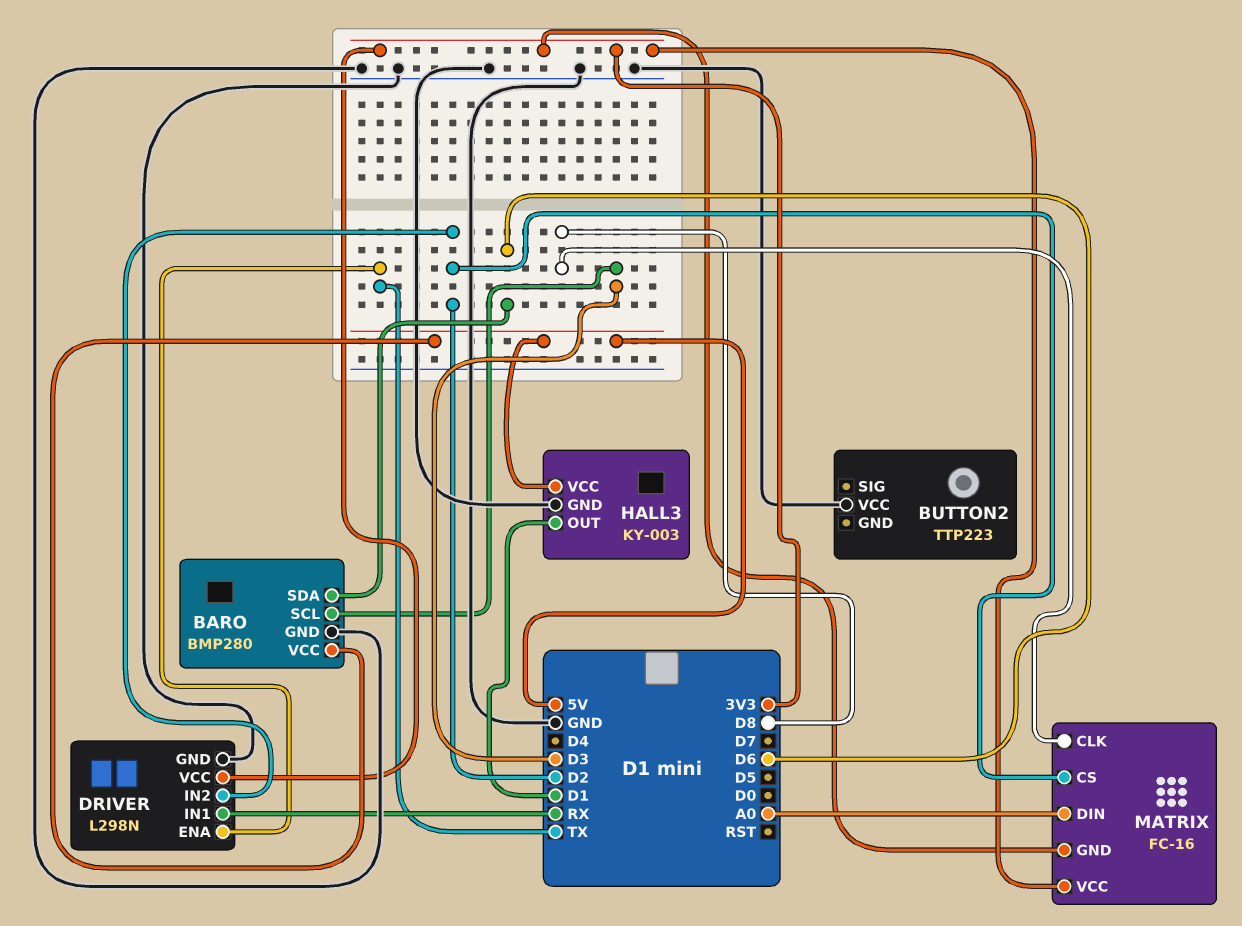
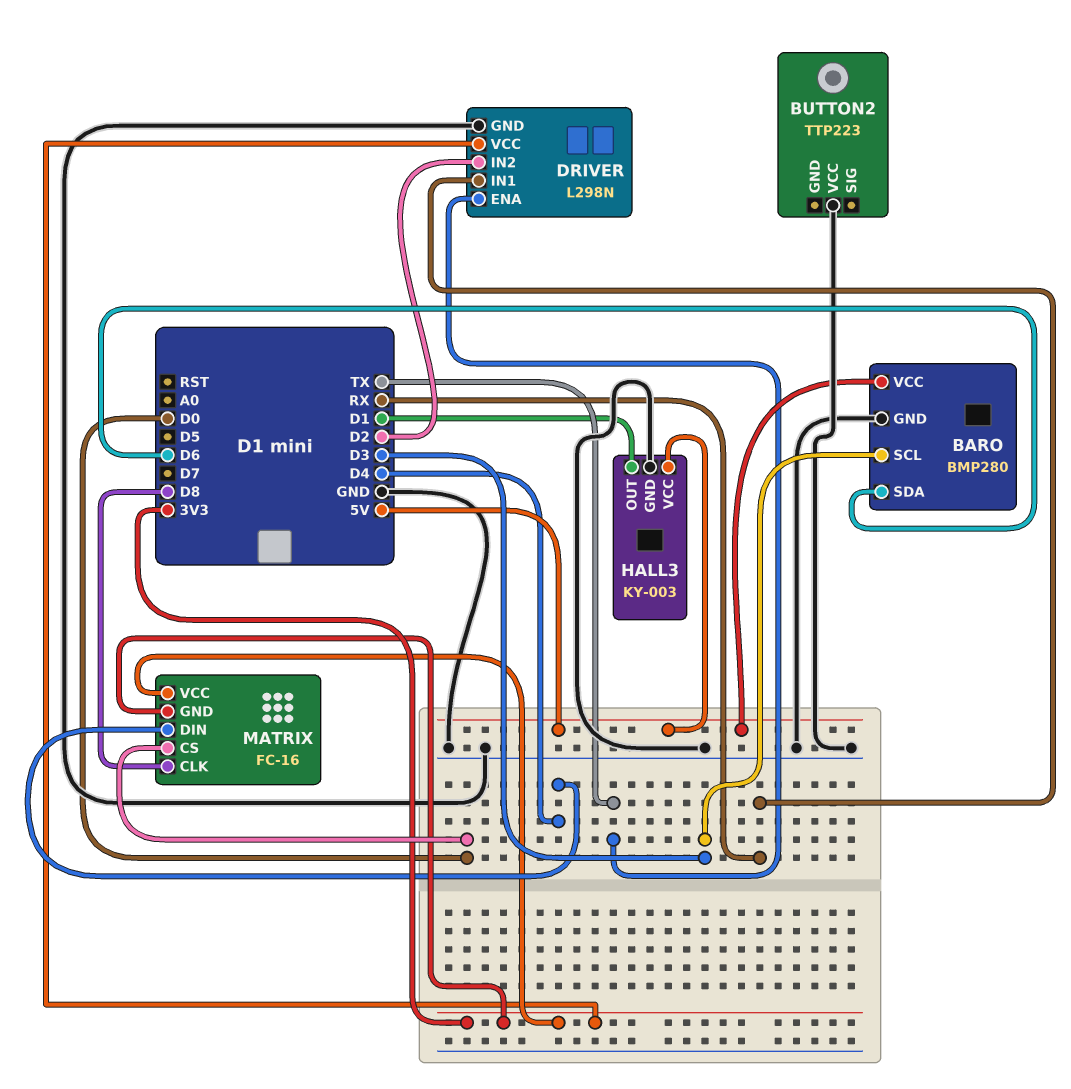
MATRIX pin CS: D2 -> D0
MATRIX pin DIN: A0 -> D4

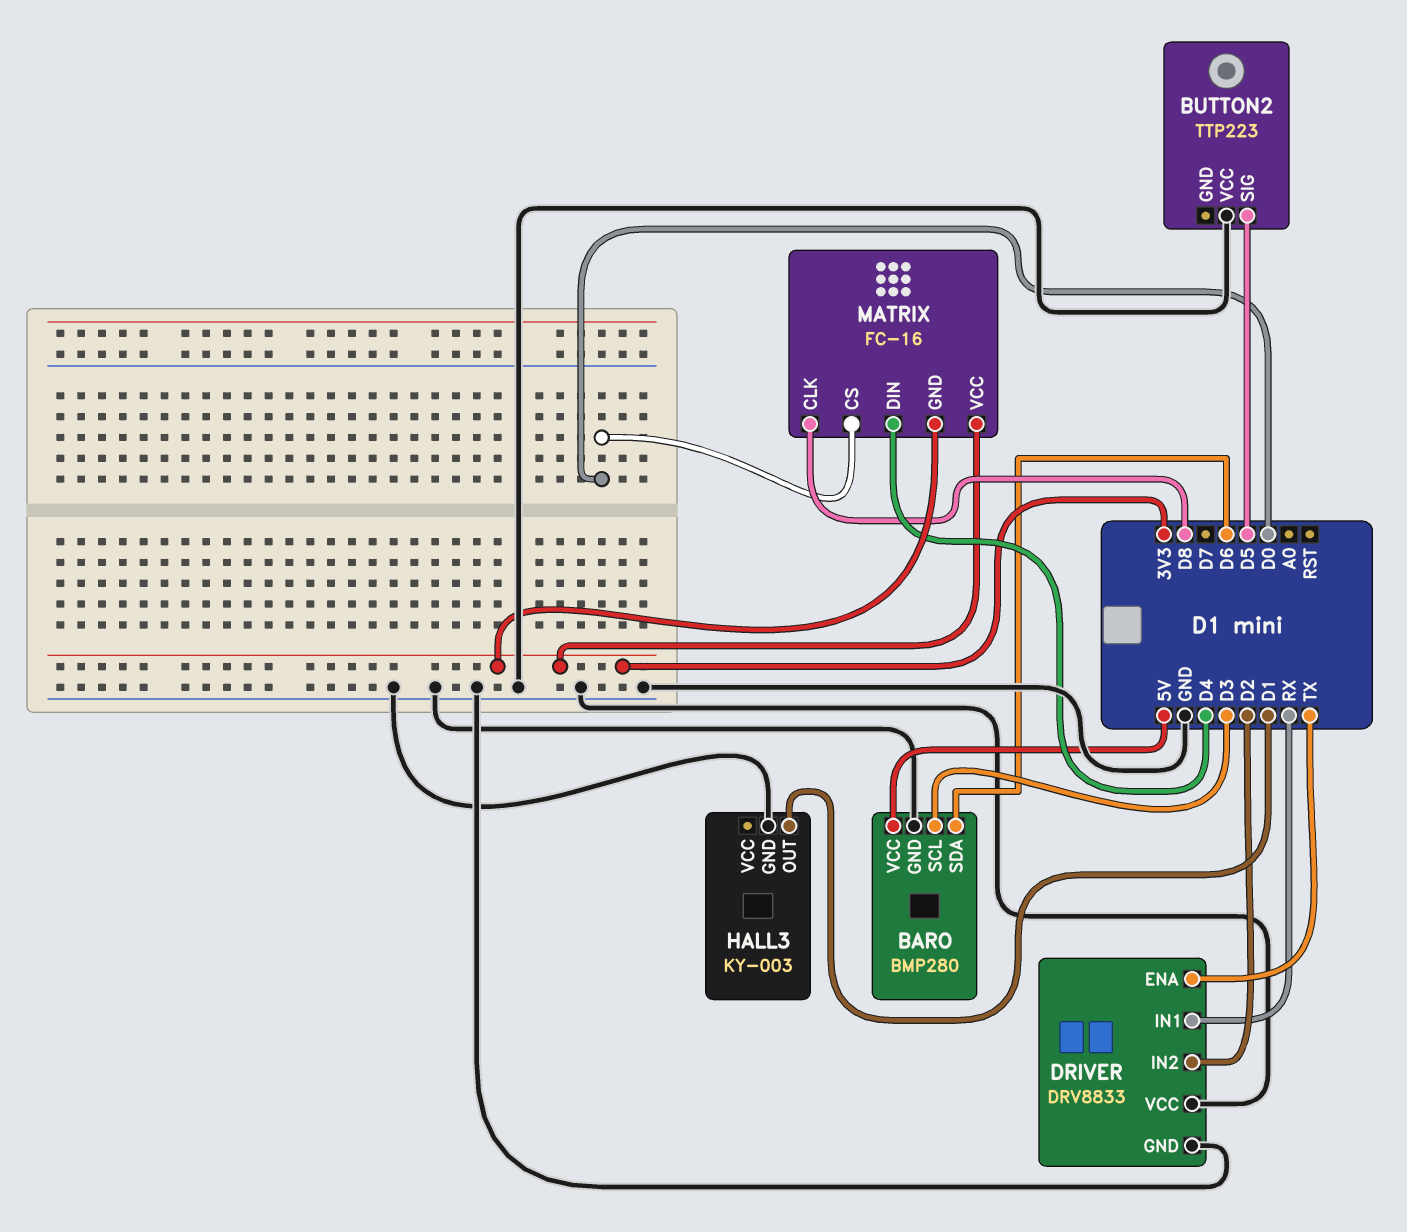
BUTTON2 pin SIG: none -> D5
DRIVER: L298N -> DRV8833
DRIVER pin VCC: 3V3 -> GND
HALL3 pin VCC: 5V -> none

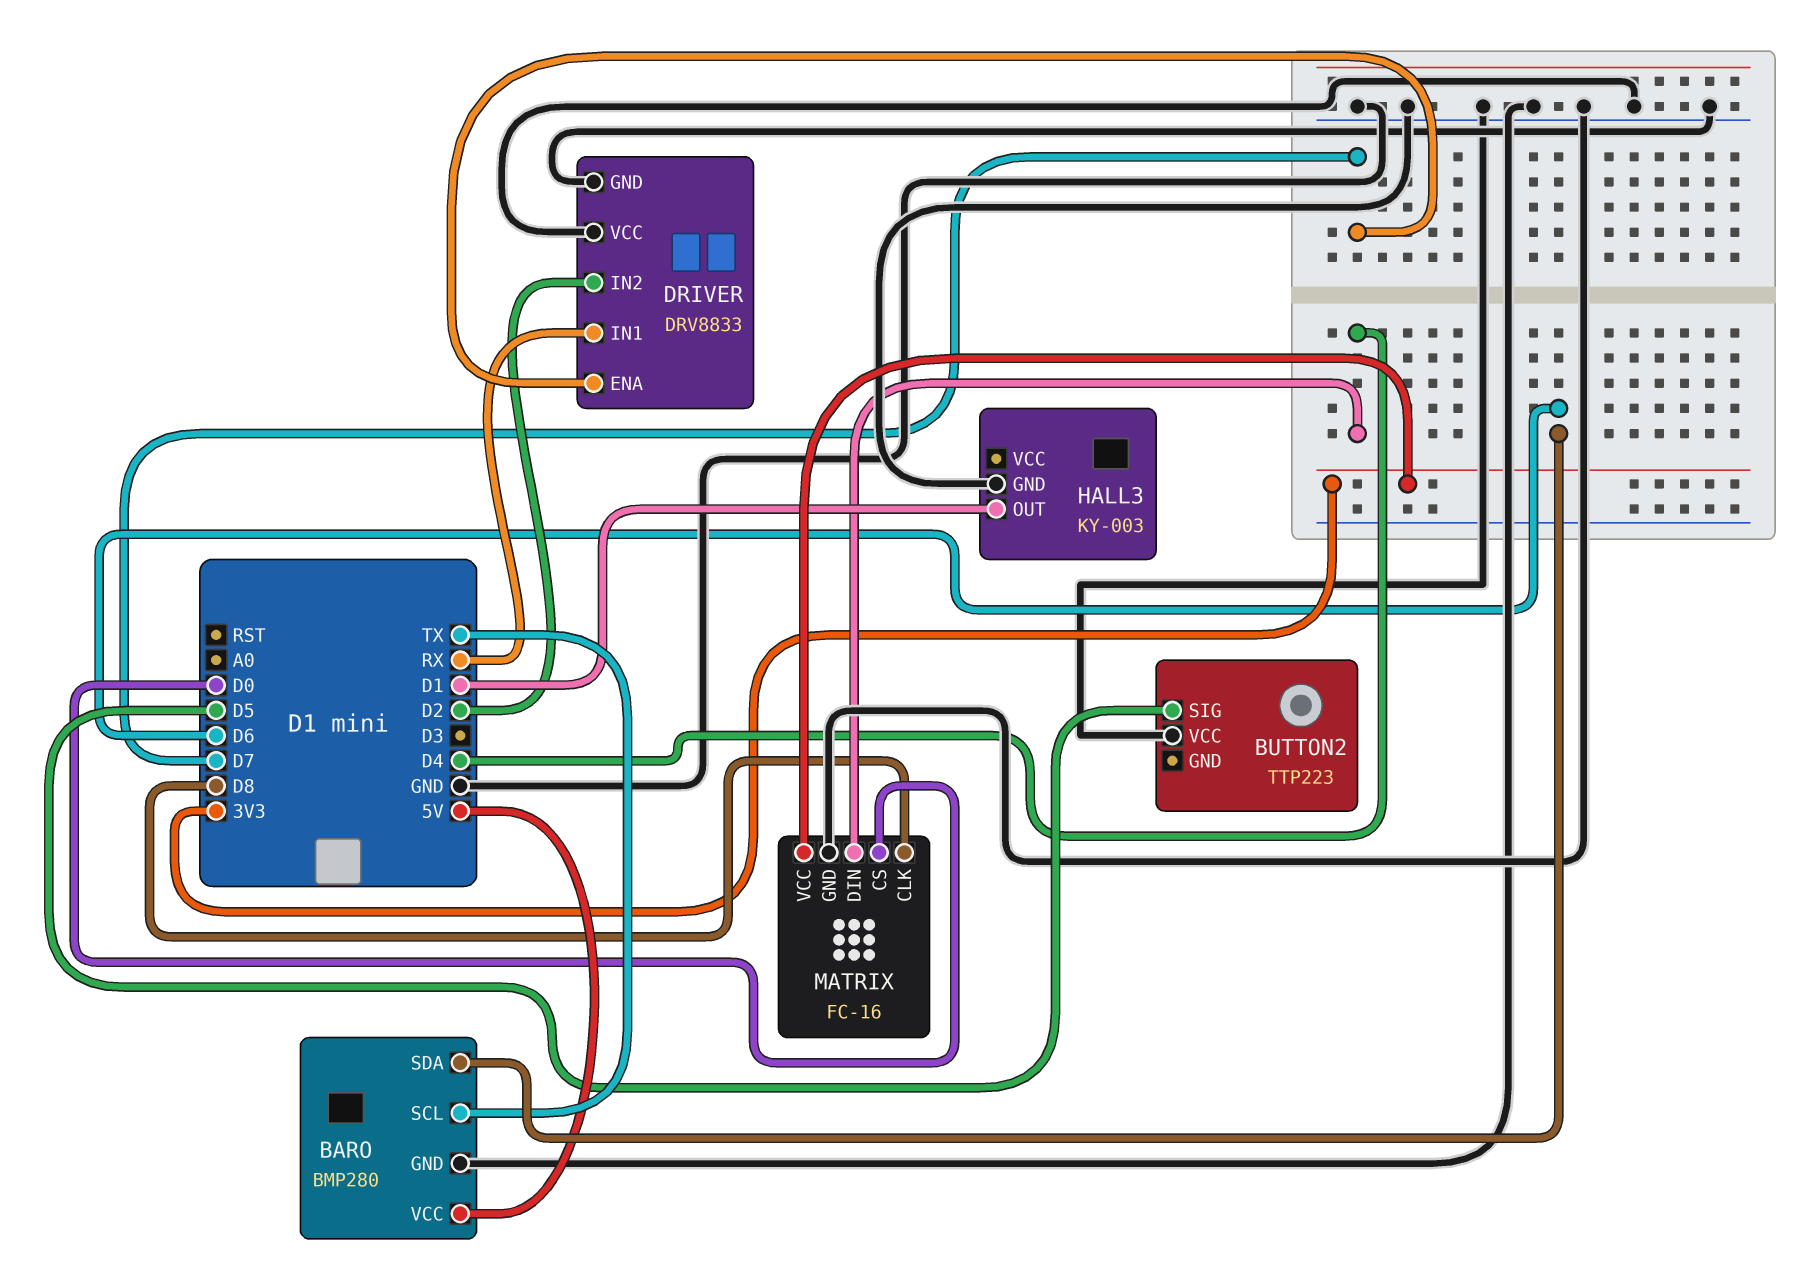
BARO pin SCL: D3 -> TX
DRIVER pin ENA: TX -> D7
MATRIX pin GND: 3V3 -> GND

